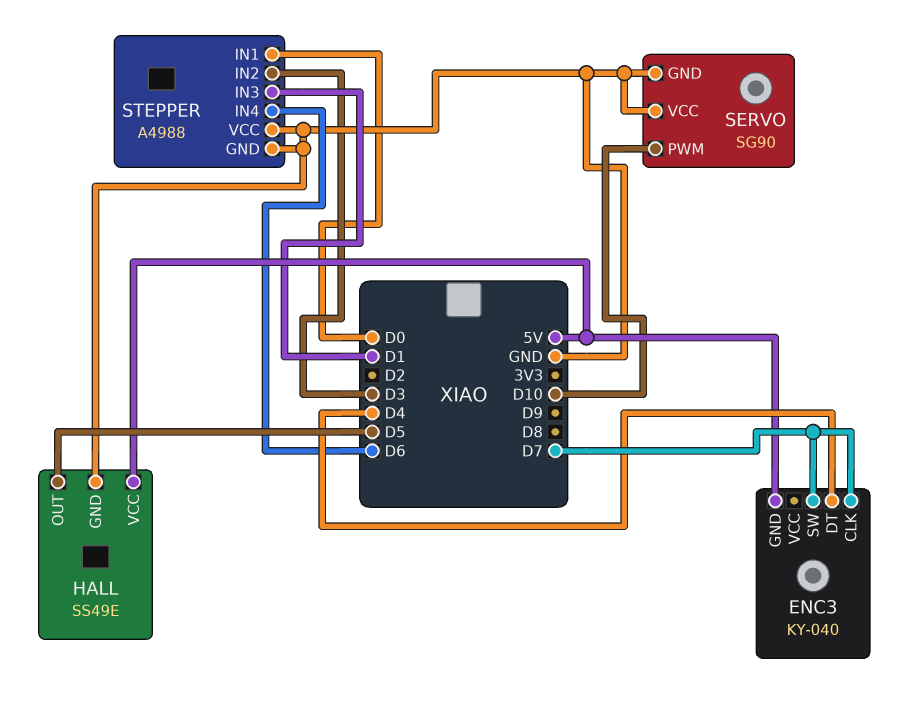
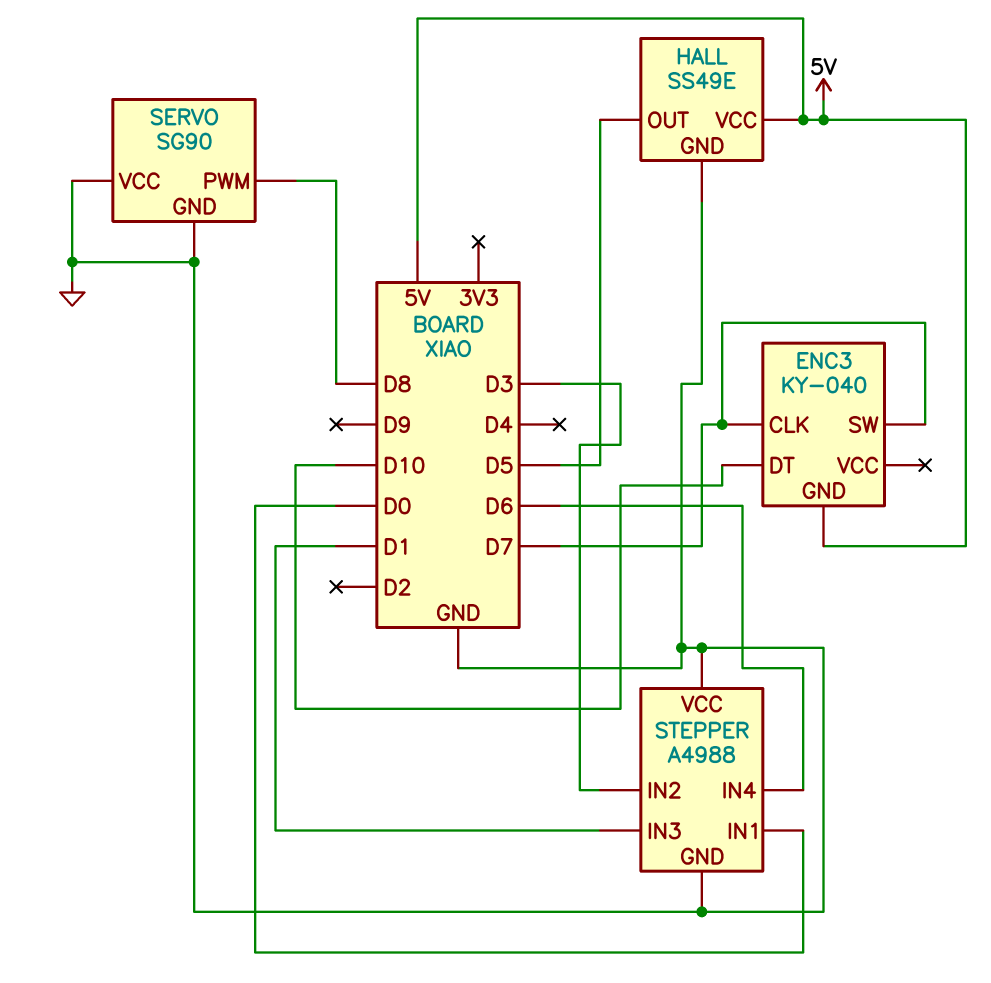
ENC3 pin DT: D4 -> D10
SERVO pin PWM: D10 -> D8

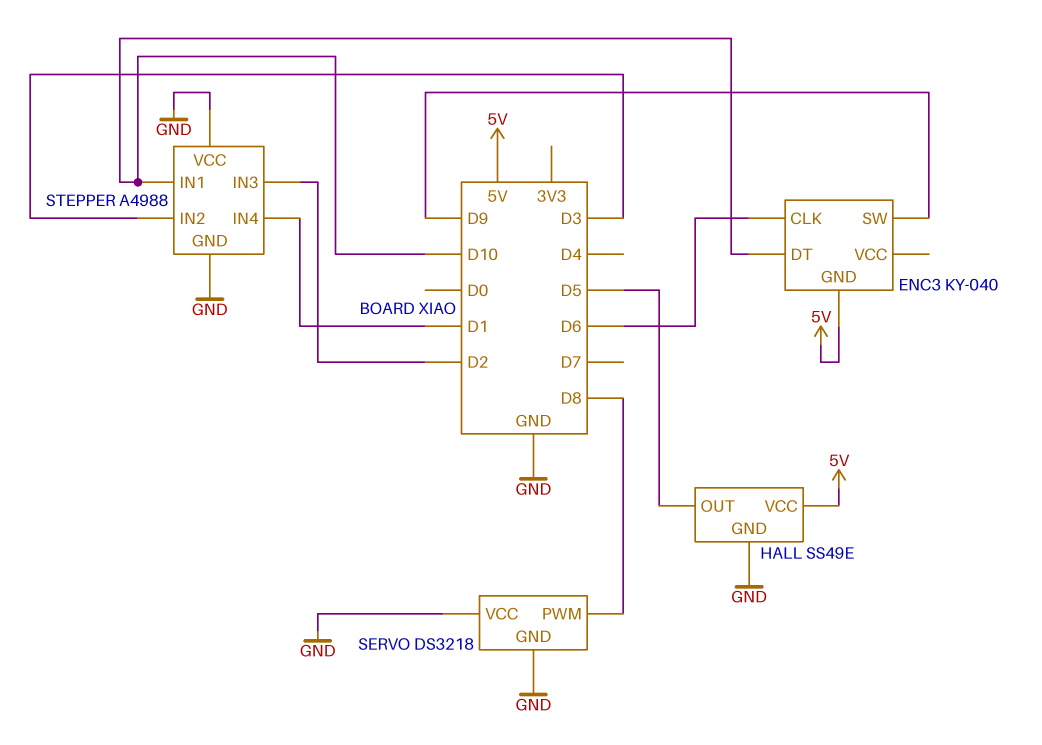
ENC3 pin CLK: D7 -> D6
ENC3 pin SW: D7 -> D9
SERVO: SG90 -> DS3218
STEPPER pin IN1: D0 -> D10
STEPPER pin IN3: D1 -> D2
STEPPER pin IN4: D6 -> D1

